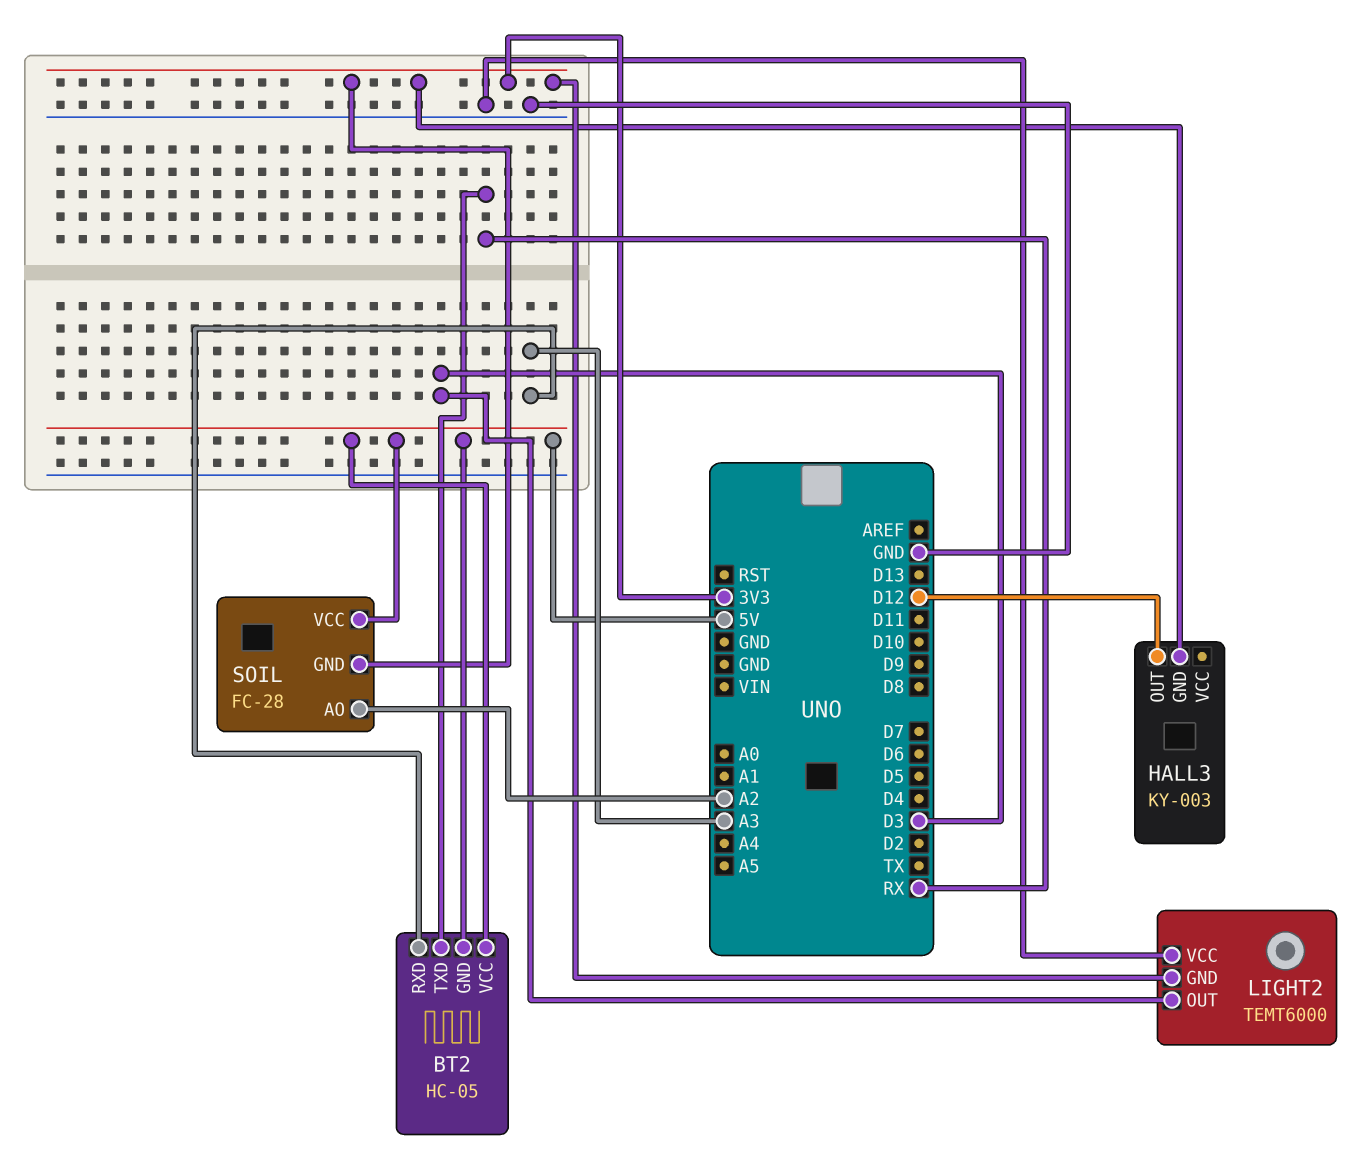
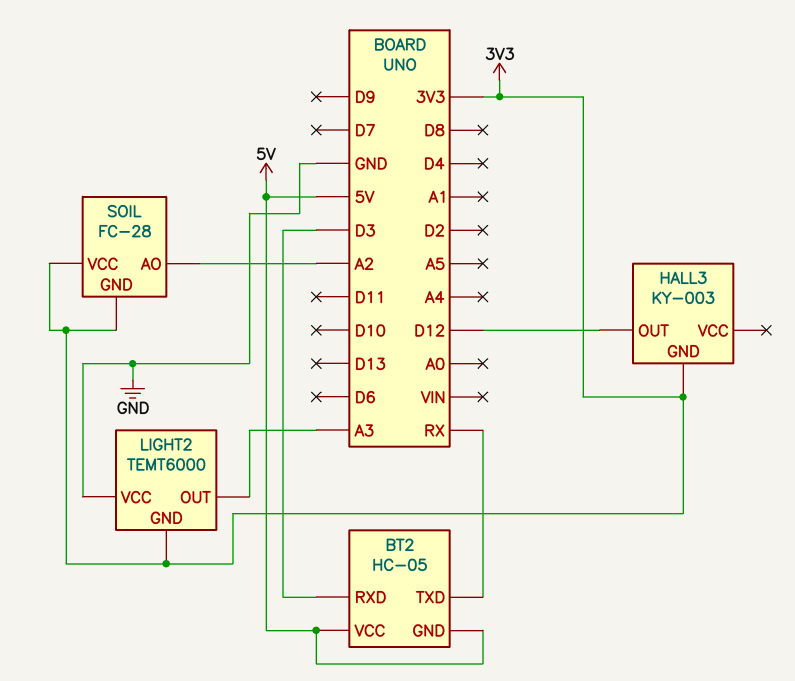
BT2 pin RXD: A3 -> D3
LIGHT2 pin OUT: D3 -> A3
SOIL pin VCC: 5V -> 3V3

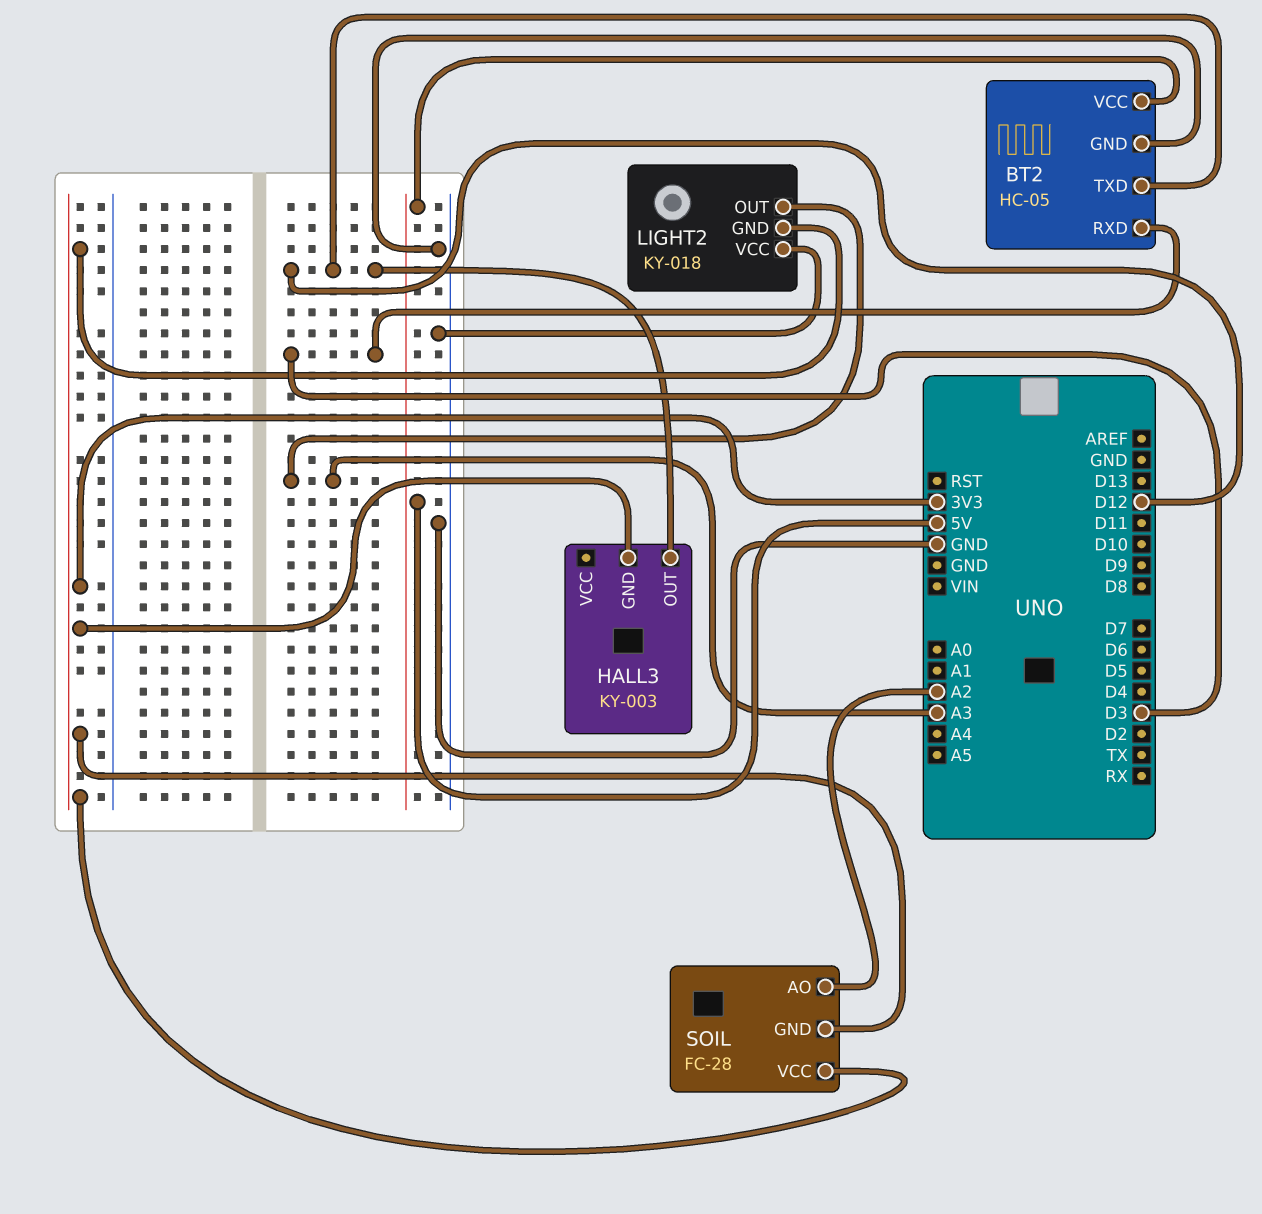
BT2 pin GND: 5V -> GND
BT2 pin TXD: RX -> D12
LIGHT2: TEMT6000 -> KY-018

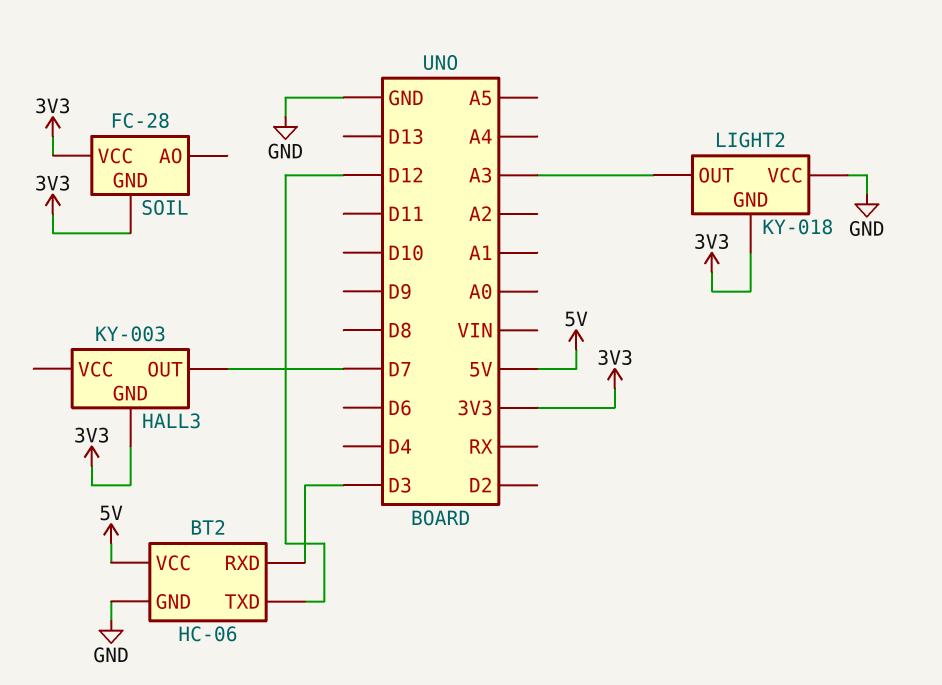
BT2: HC-05 -> HC-06
HALL3 pin OUT: D12 -> D7
SOIL pin AO: A2 -> none

